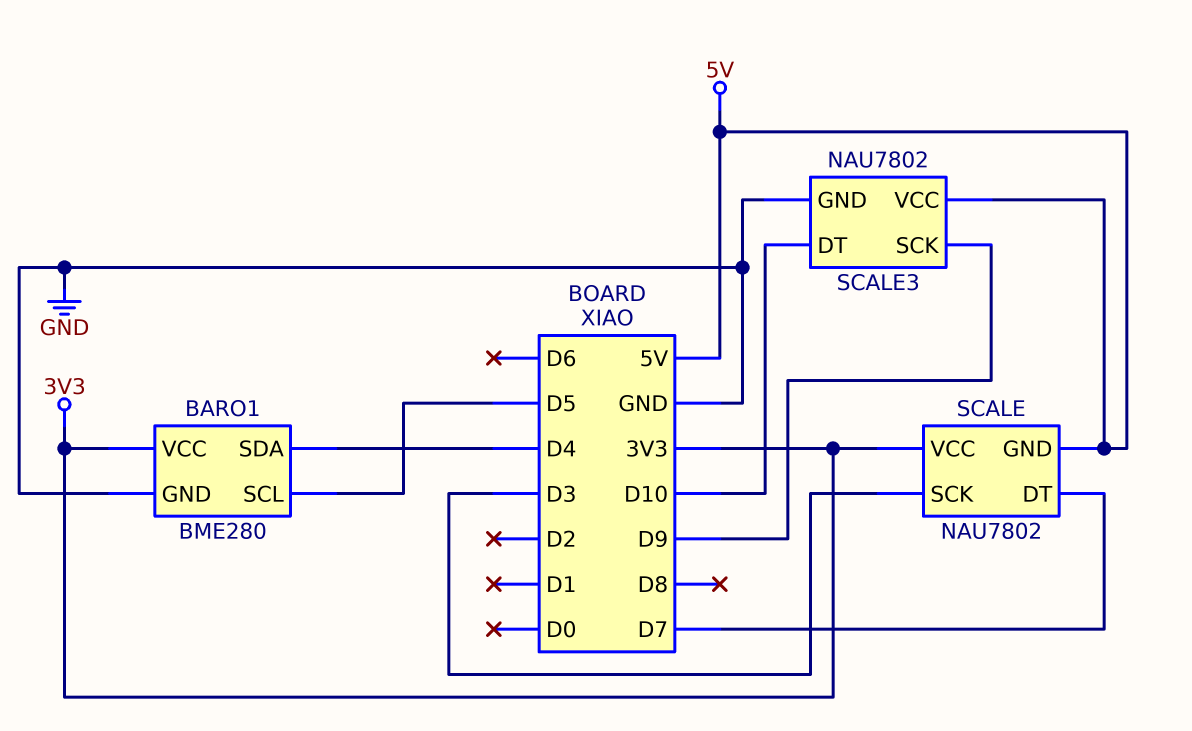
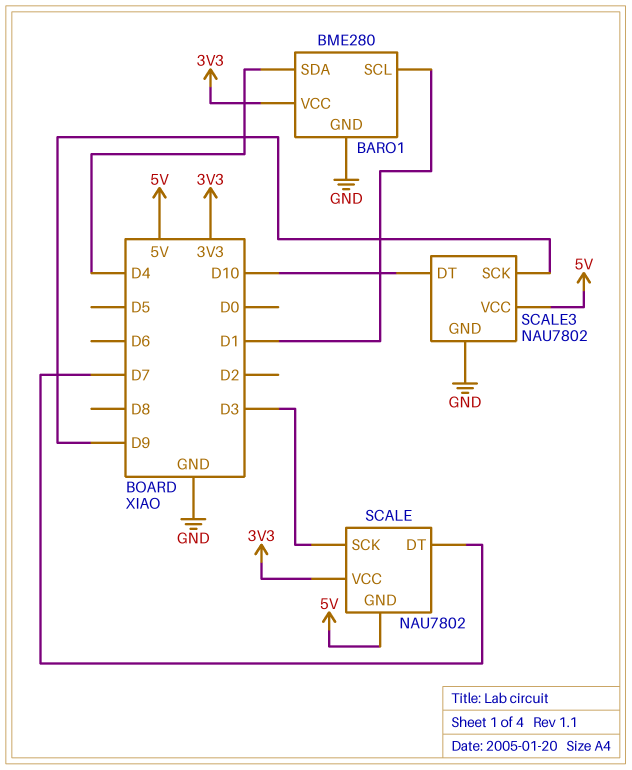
BARO1 pin SCL: D5 -> D1

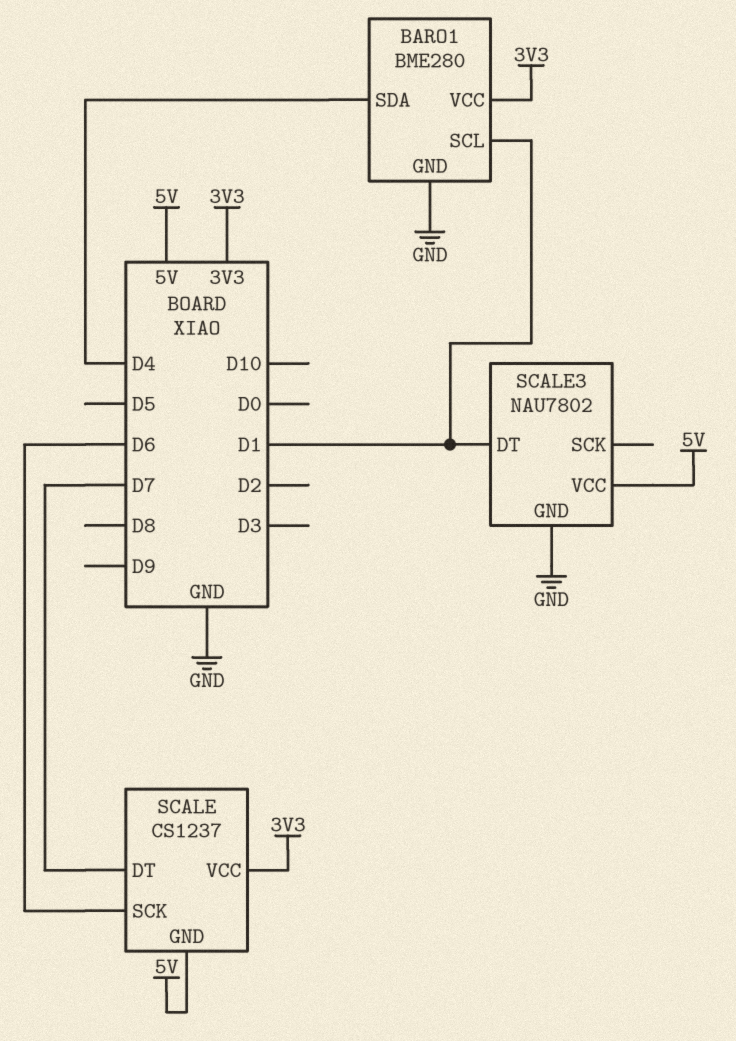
SCALE: NAU7802 -> CS1237
SCALE pin SCK: D3 -> D6
SCALE3 pin DT: D10 -> D1
SCALE3 pin SCK: D9 -> none

